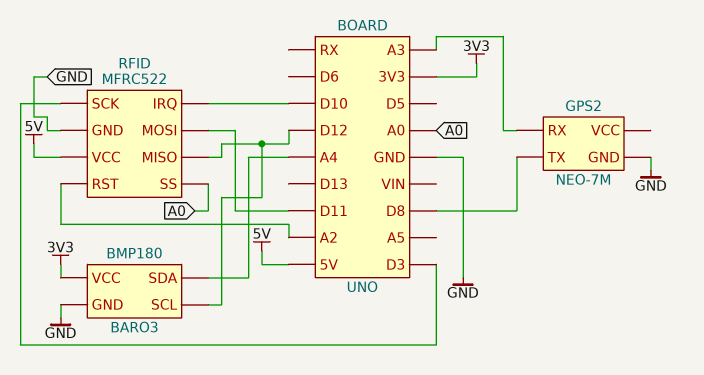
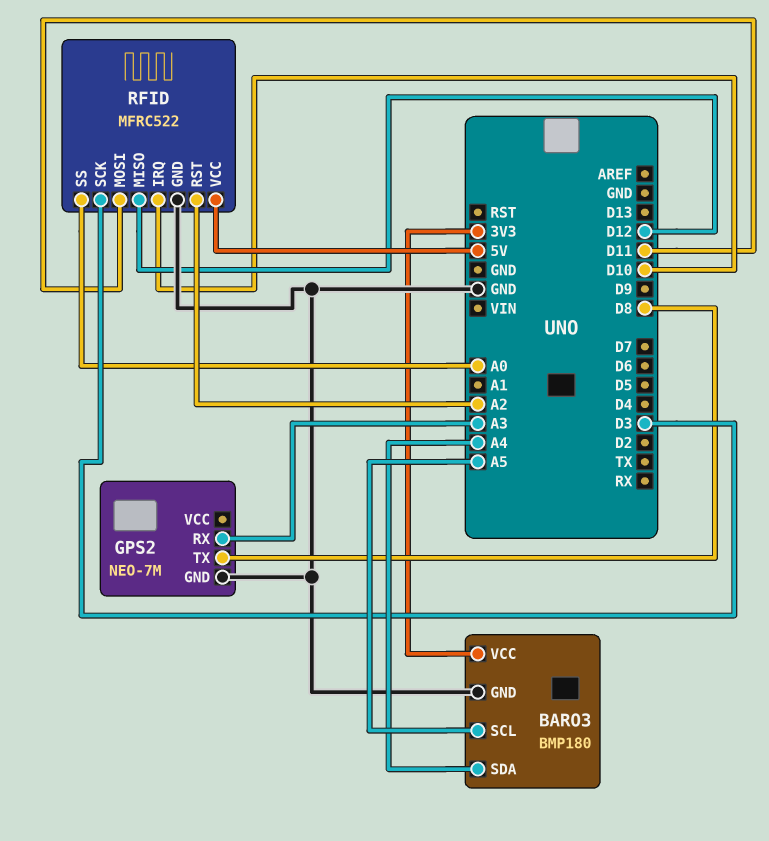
BARO3 pin SCL: D12 -> A5

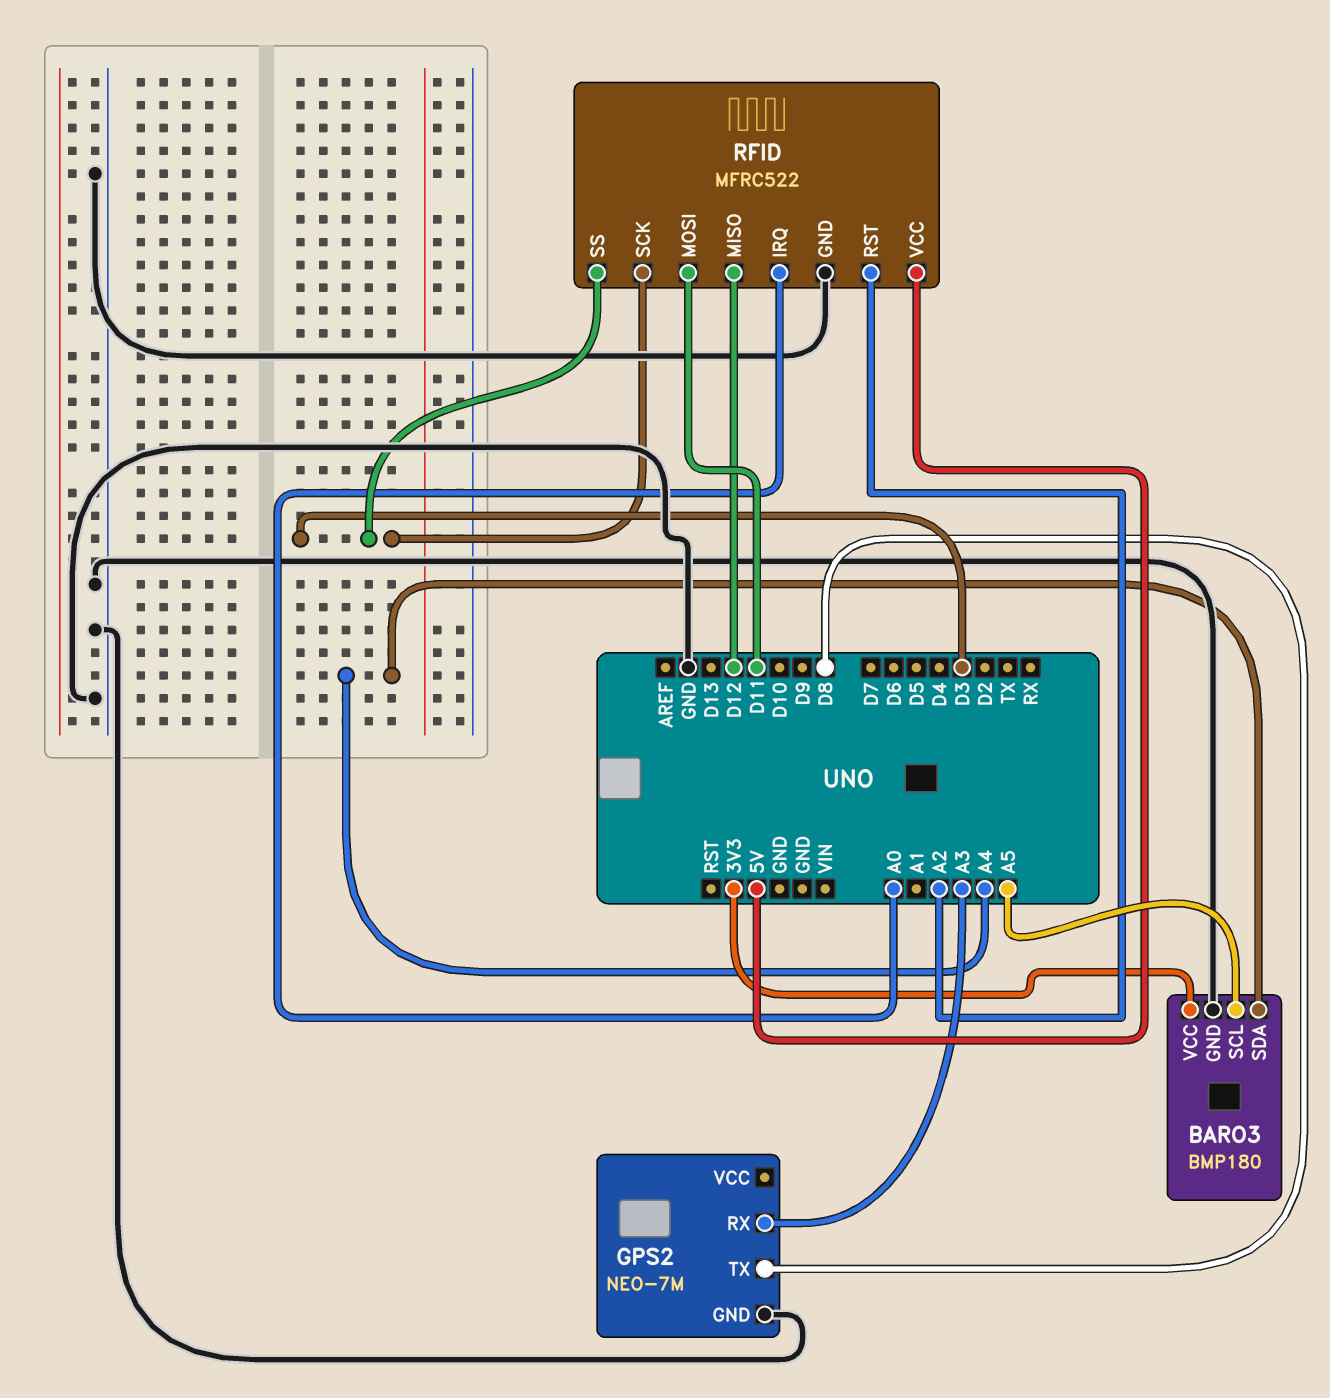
RFID pin IRQ: D10 -> A0
RFID pin SS: A0 -> D3

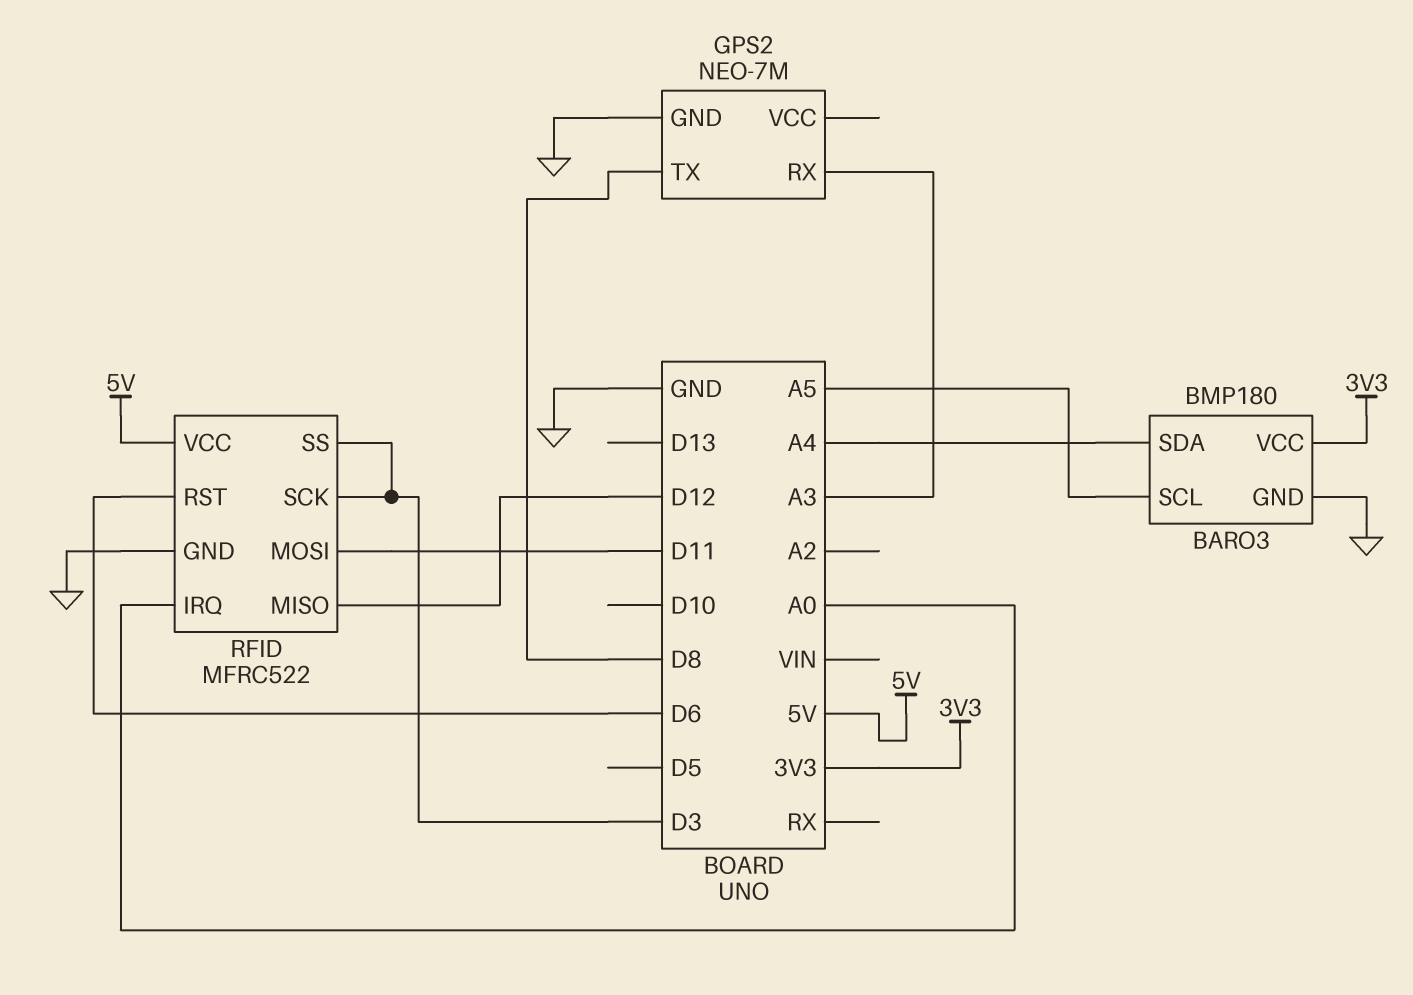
RFID pin RST: A2 -> D6

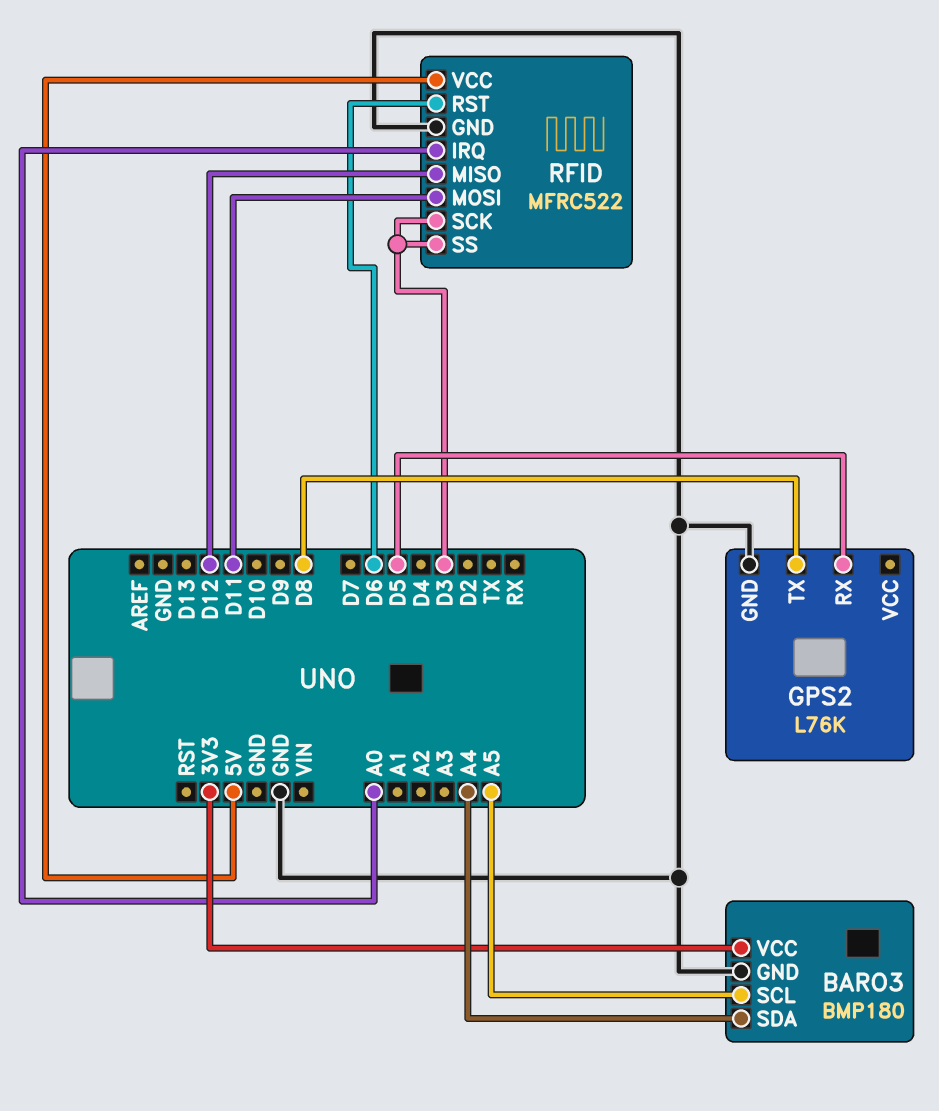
GPS2: NEO-7M -> L76K
GPS2 pin RX: A3 -> D5

